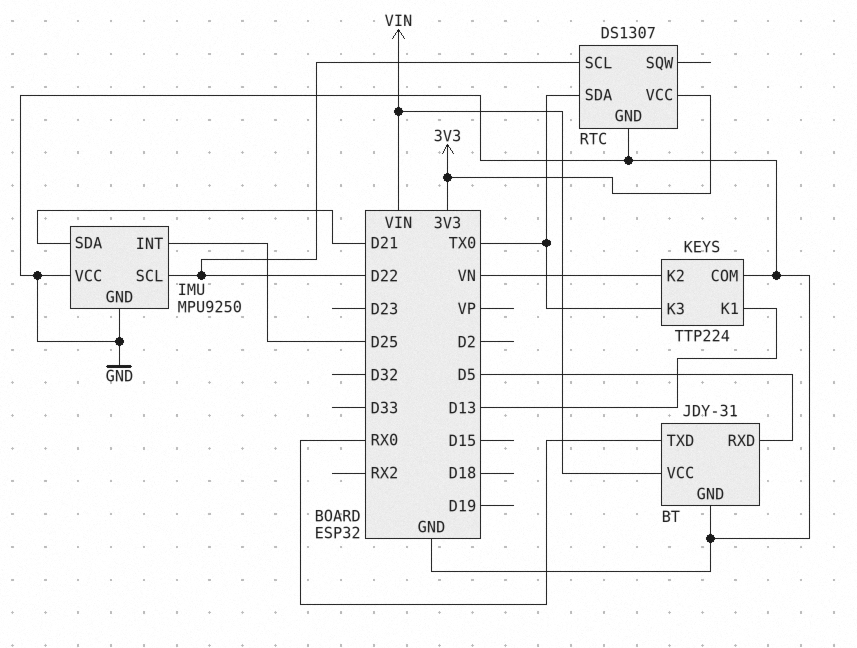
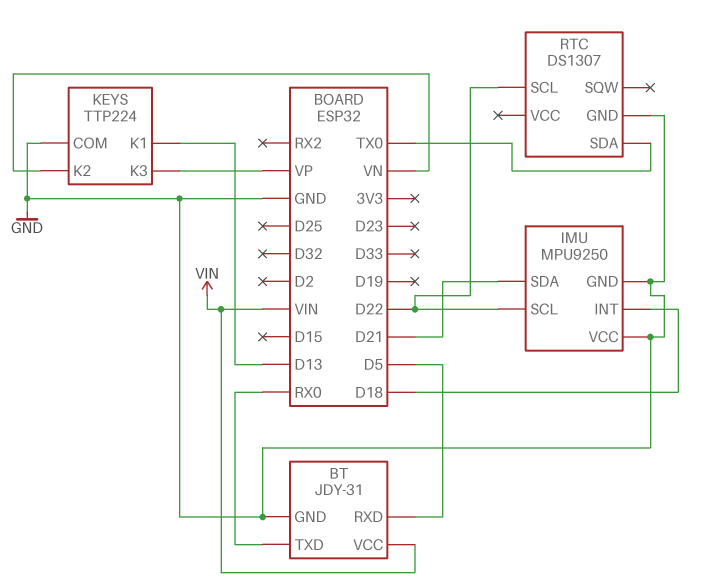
IMU pin INT: D25 -> D18
KEYS pin K3: TX0 -> VP
RTC pin VCC: 3V3 -> none

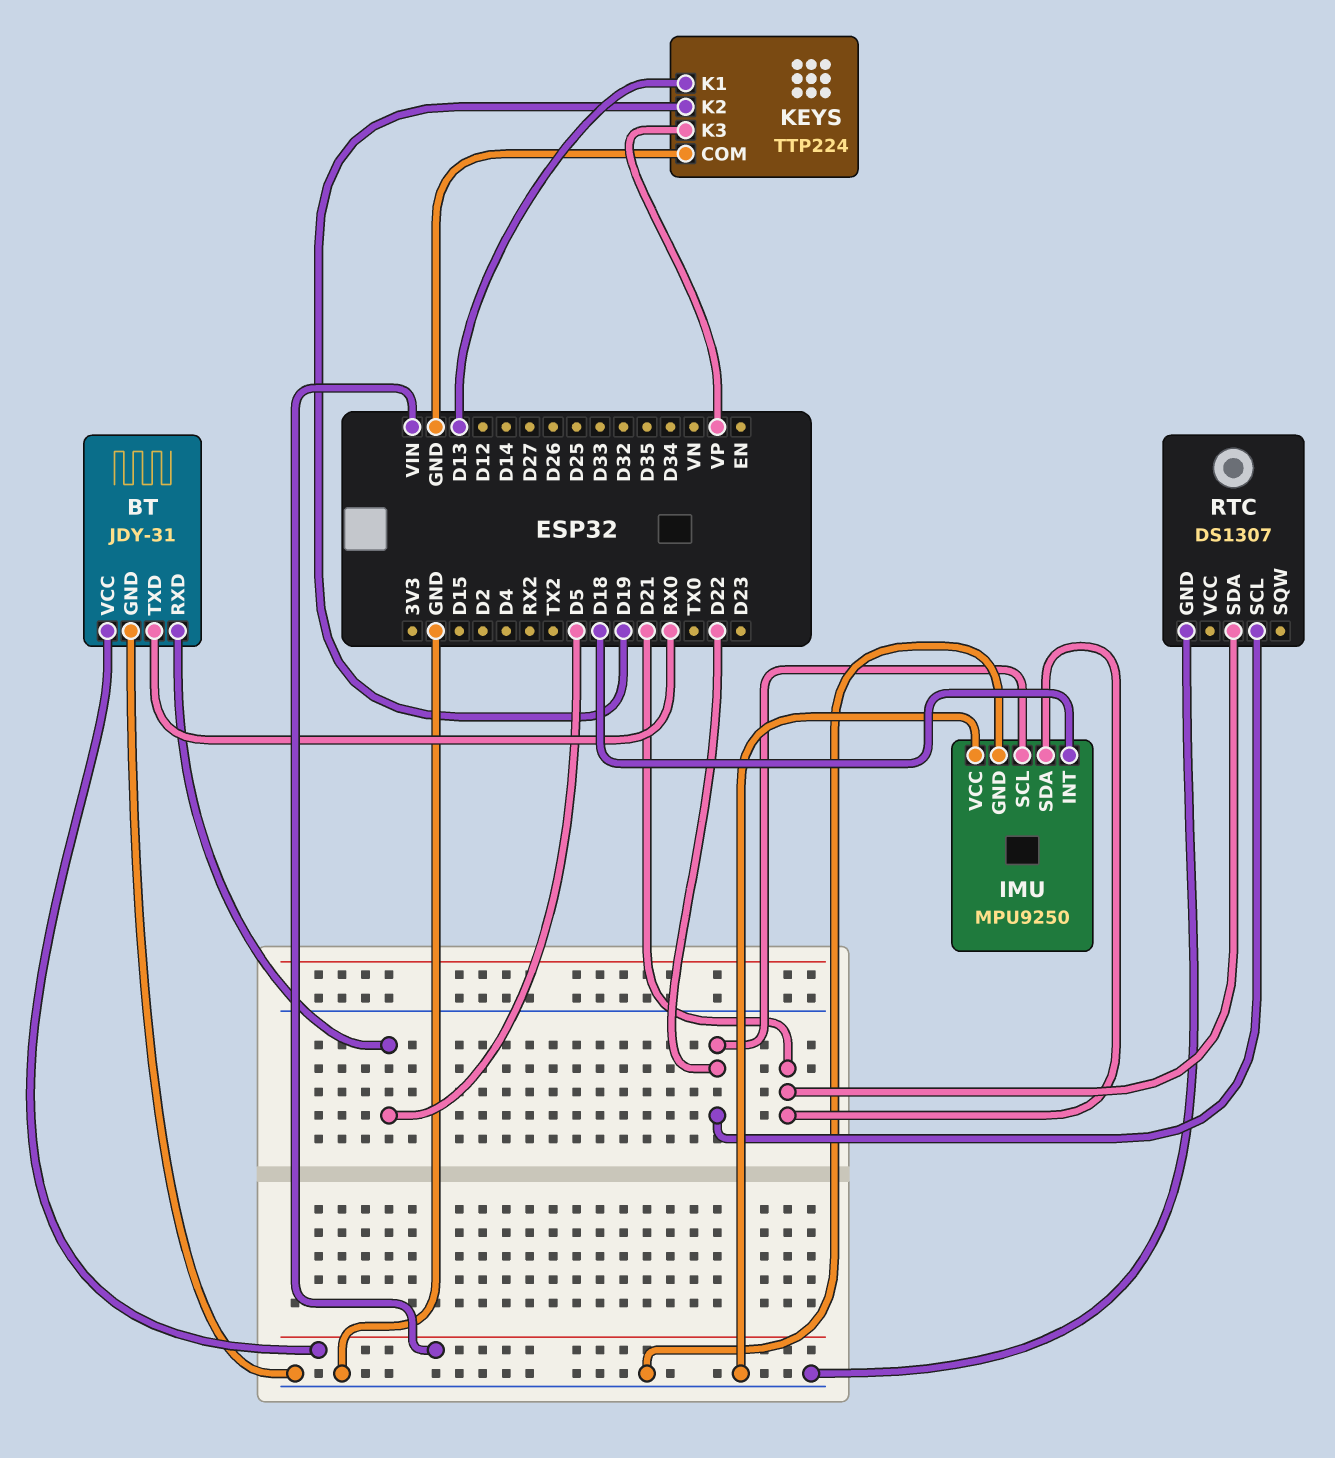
KEYS pin K2: VN -> D19
RTC pin SDA: TX0 -> D21

